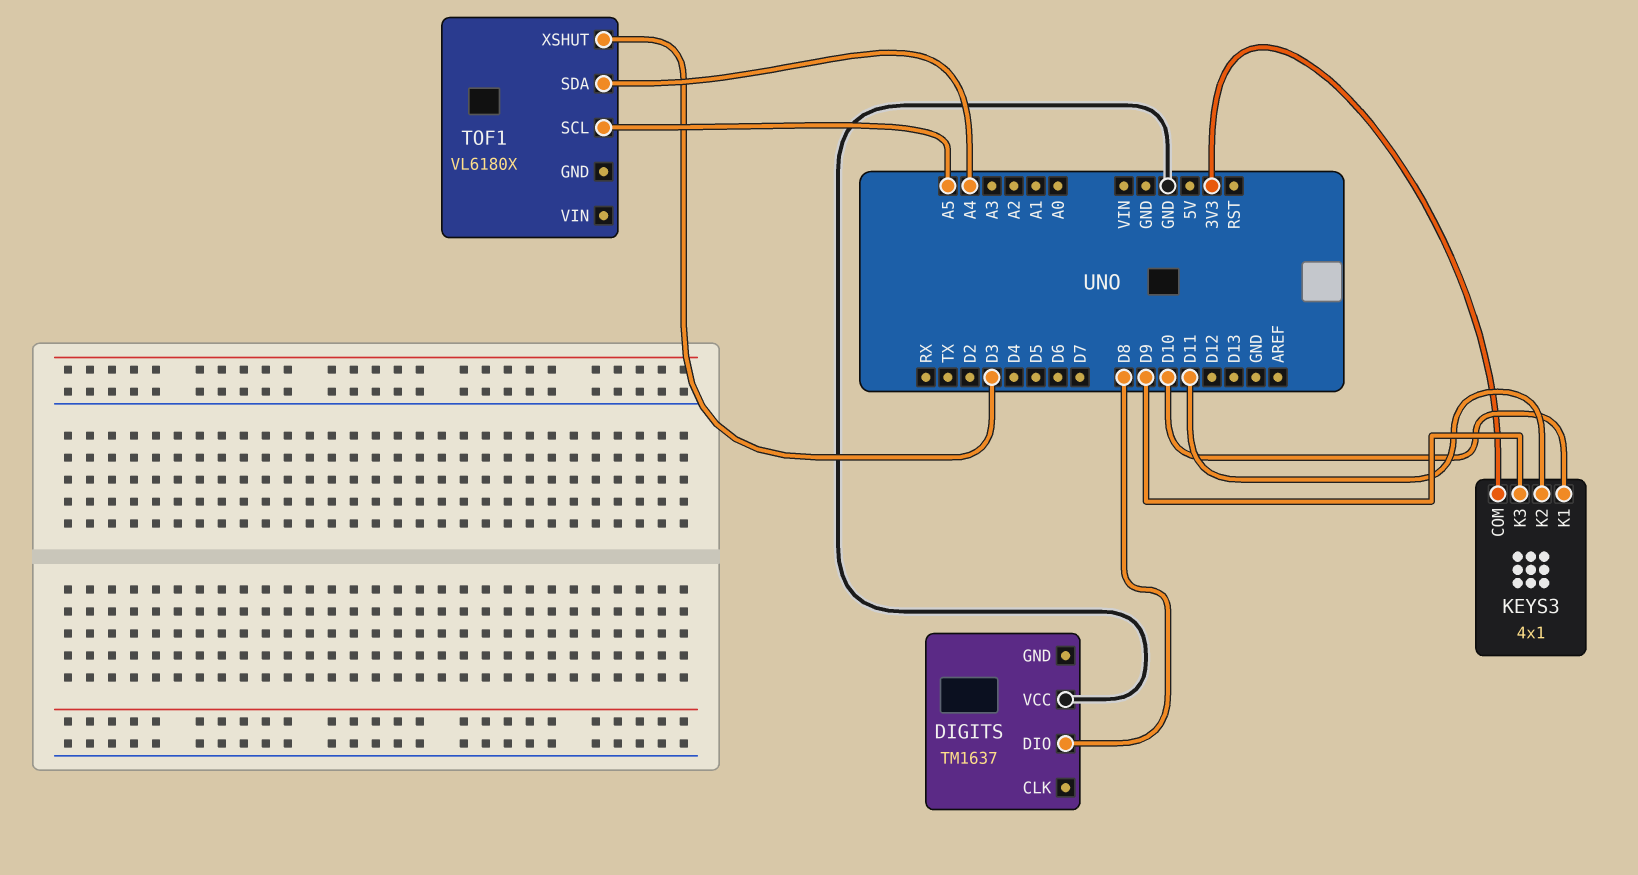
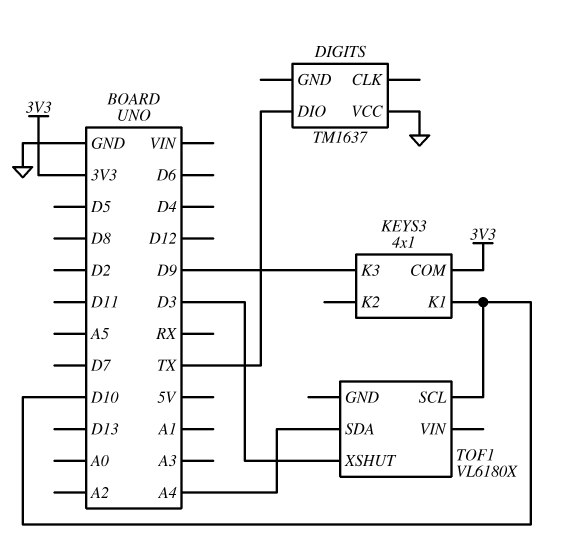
DIGITS pin DIO: D8 -> TX
KEYS3 pin K2: D11 -> none
TOF1 pin SCL: A5 -> D10

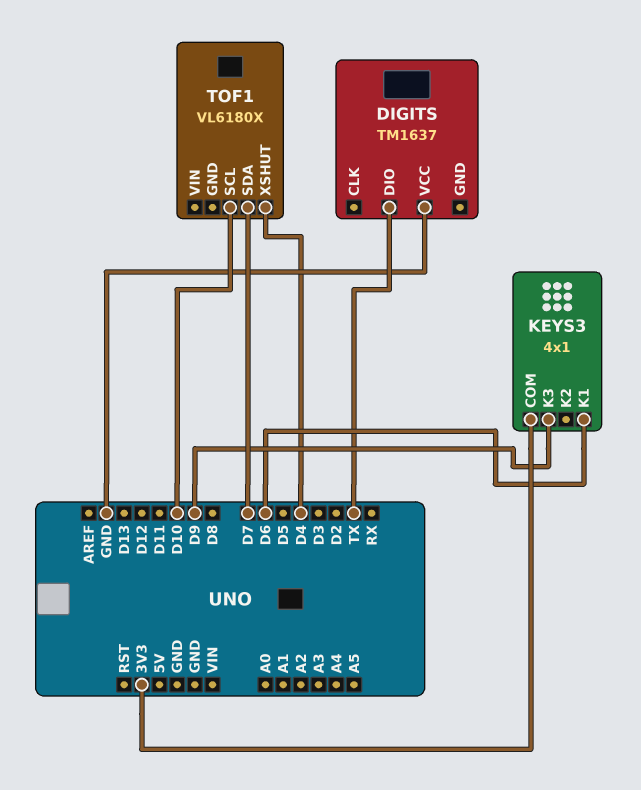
KEYS3 pin K1: D10 -> D6
TOF1 pin SDA: A4 -> D7
TOF1 pin XSHUT: D3 -> D4

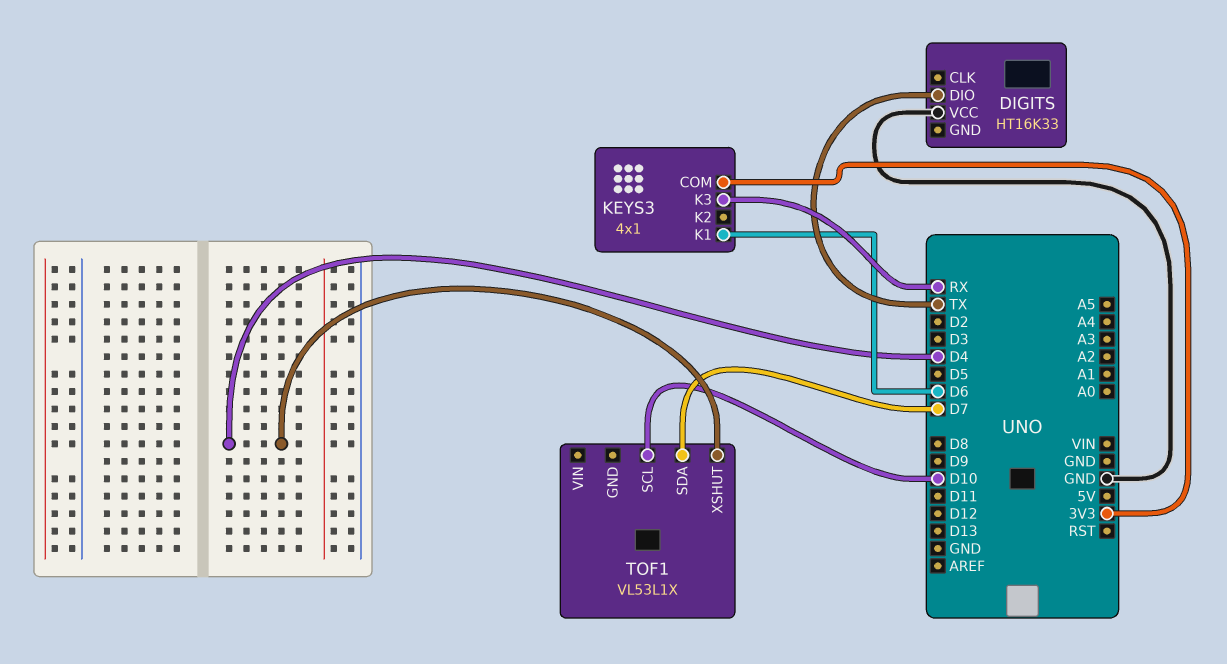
DIGITS: TM1637 -> HT16K33
KEYS3 pin K3: D9 -> RX
TOF1: VL6180X -> VL53L1X

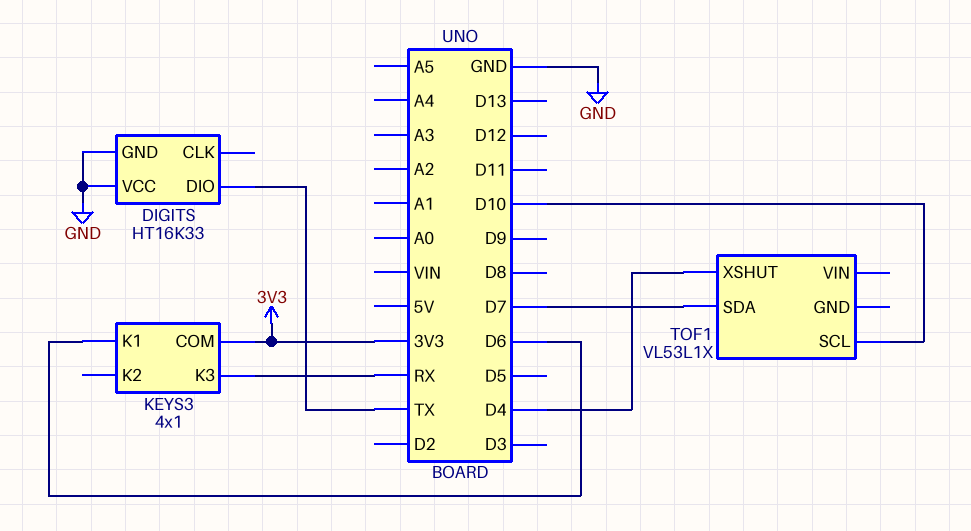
DIGITS pin GND: none -> GND

